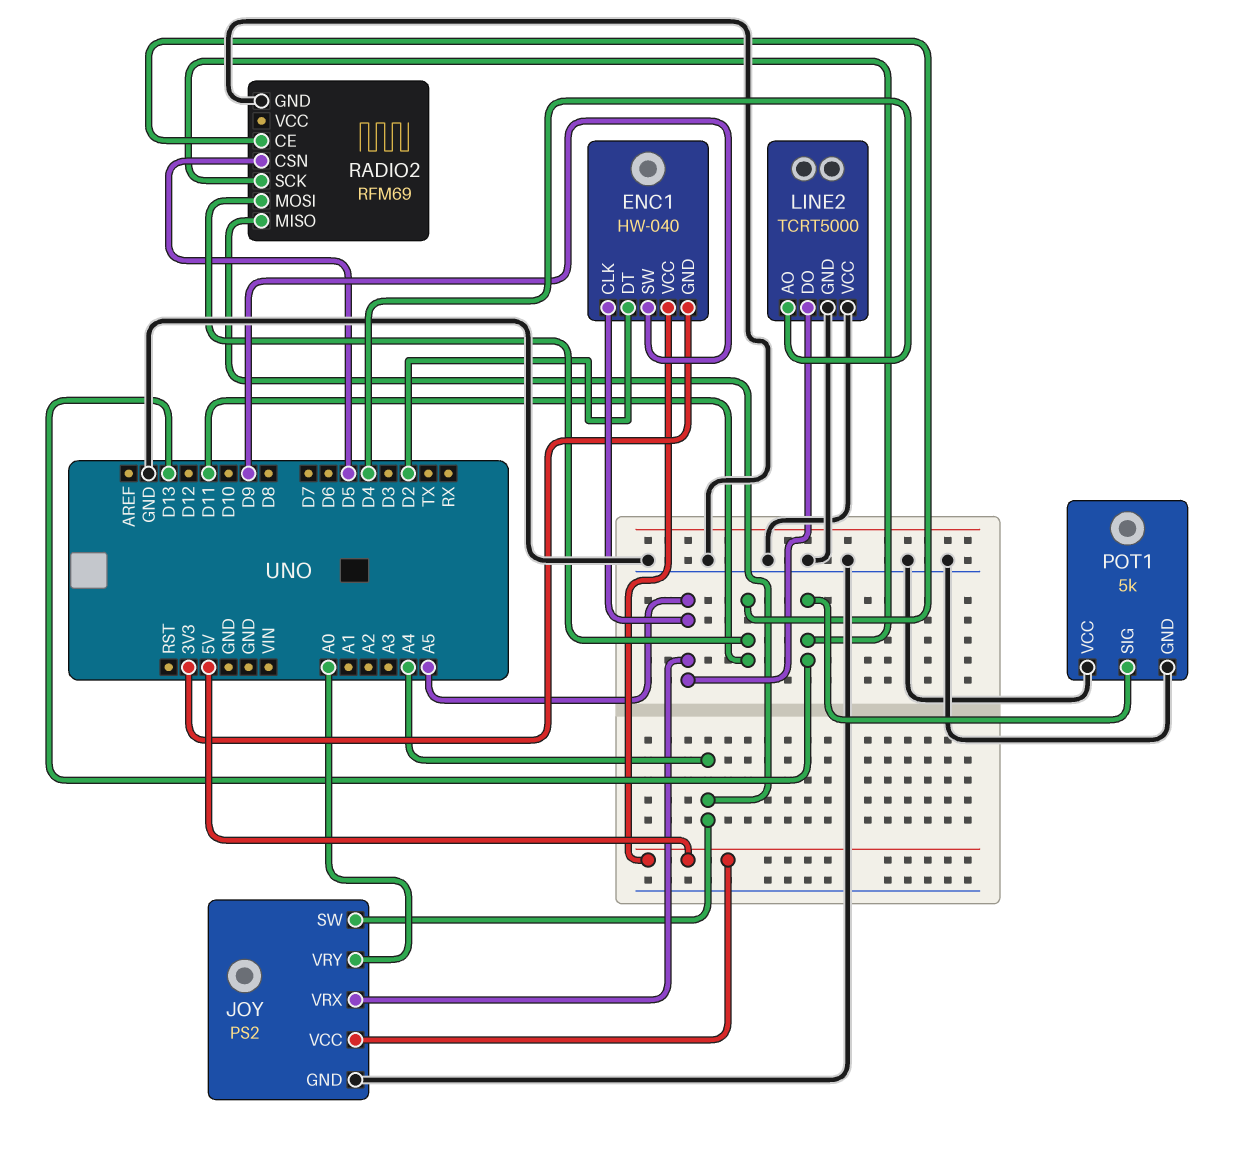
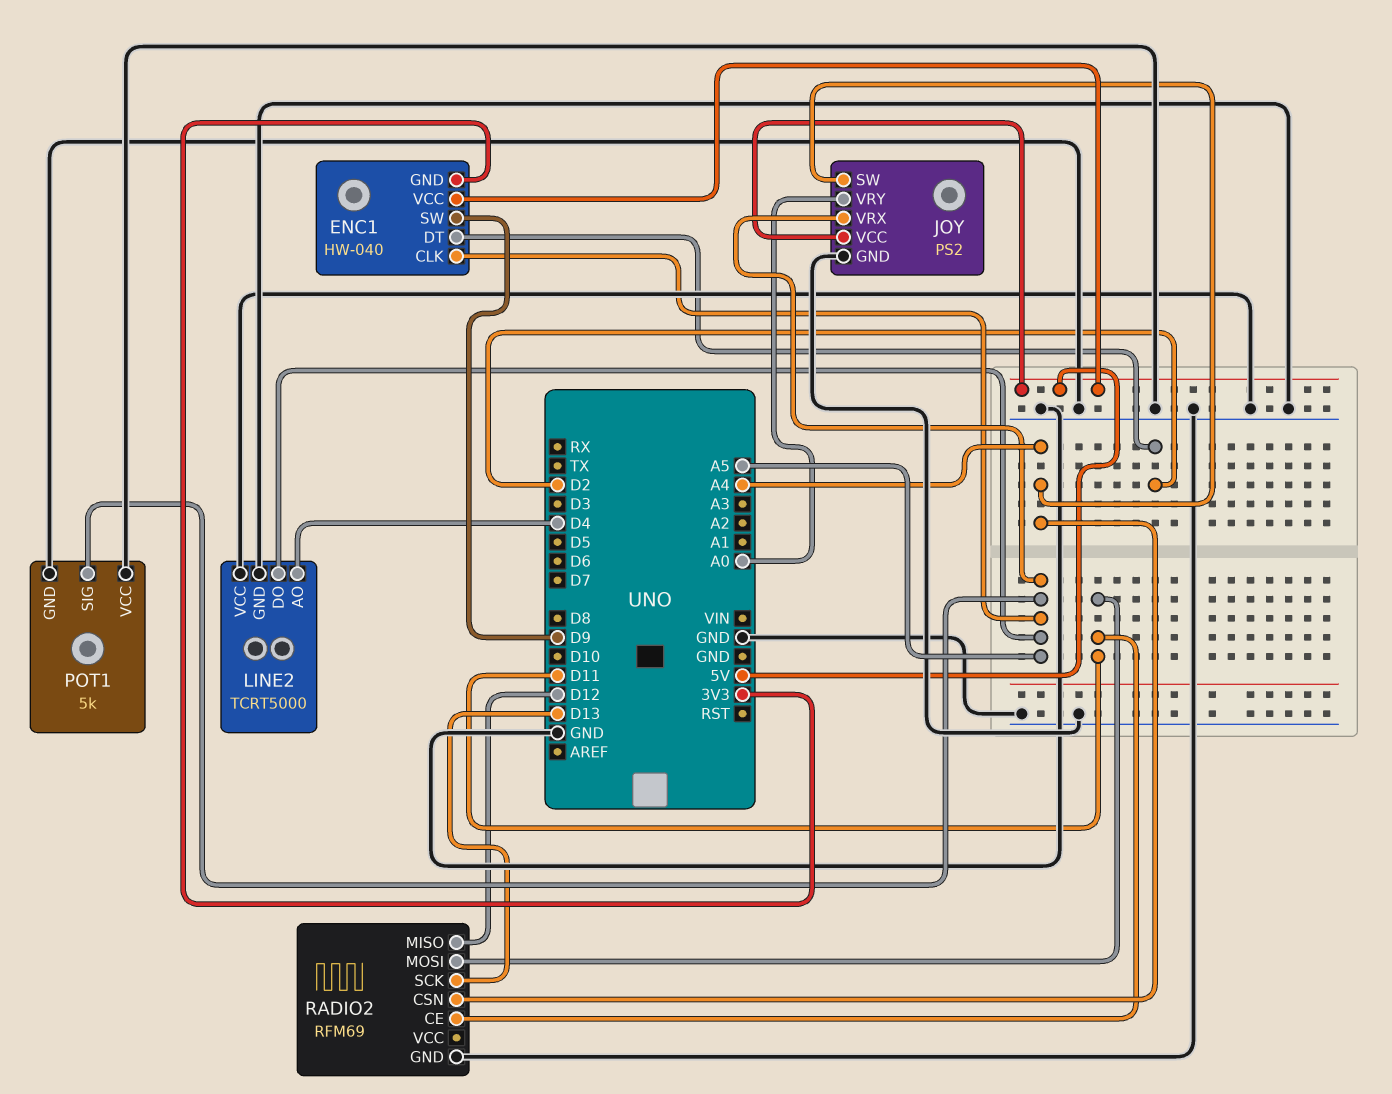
POT1 pin SIG: D13 -> A5
RADIO2 pin CSN: D5 -> A4
RADIO2 pin MISO: A4 -> D12

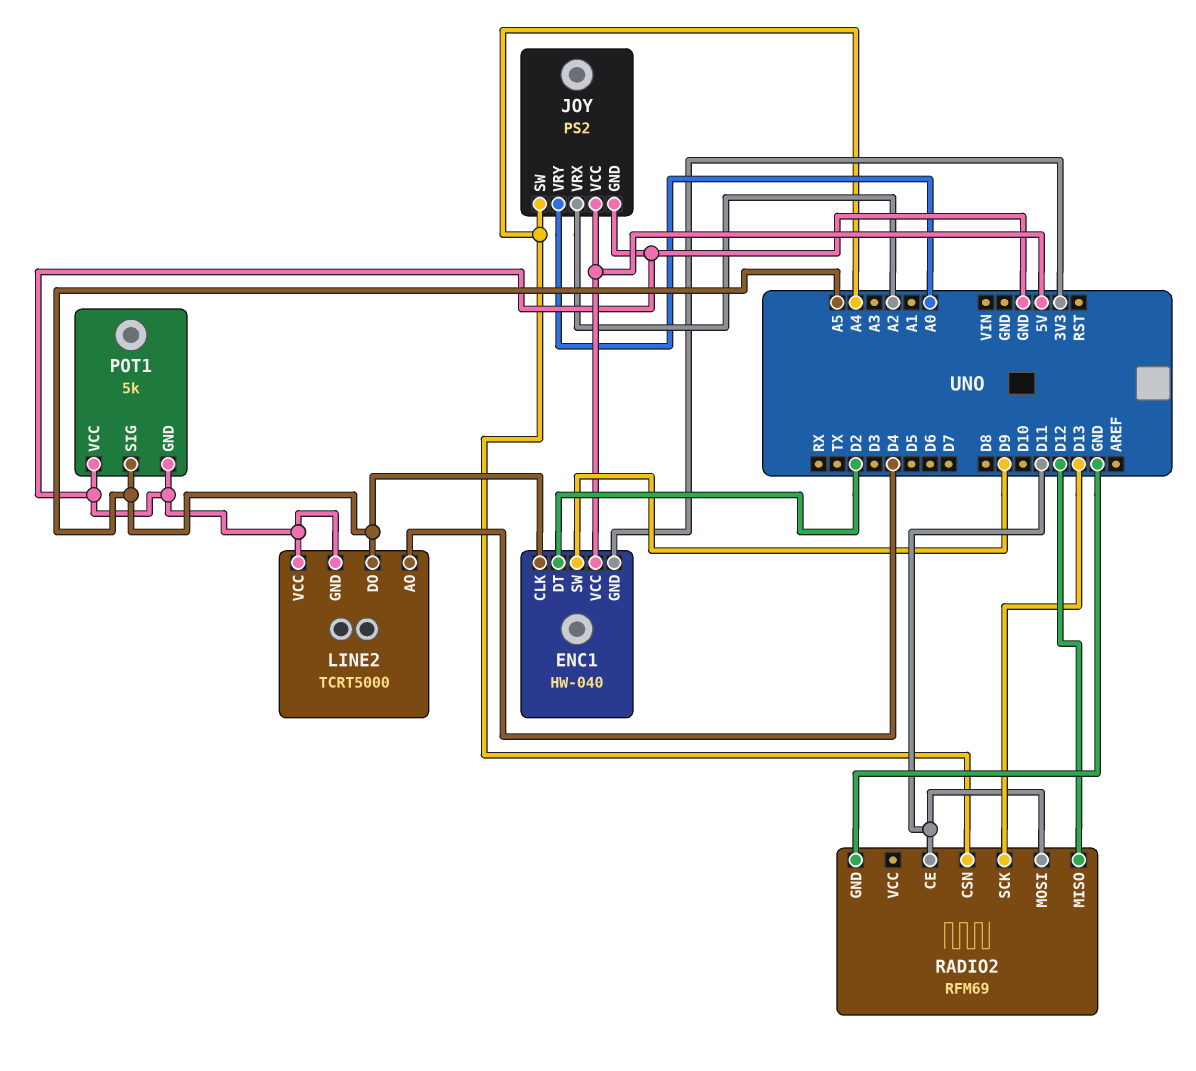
JOY pin VRX: A5 -> A2

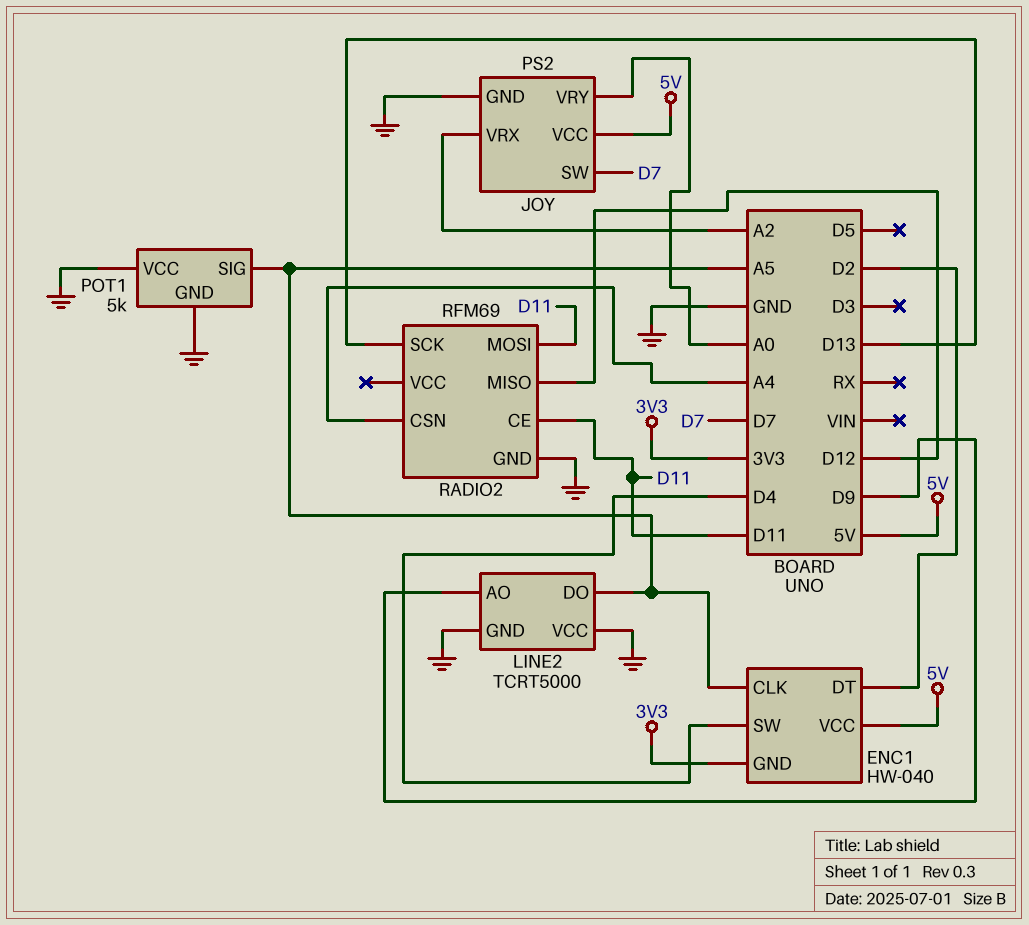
ENC1 pin SW: D9 -> D4
JOY pin SW: A4 -> D7
LINE2 pin AO: D4 -> D9

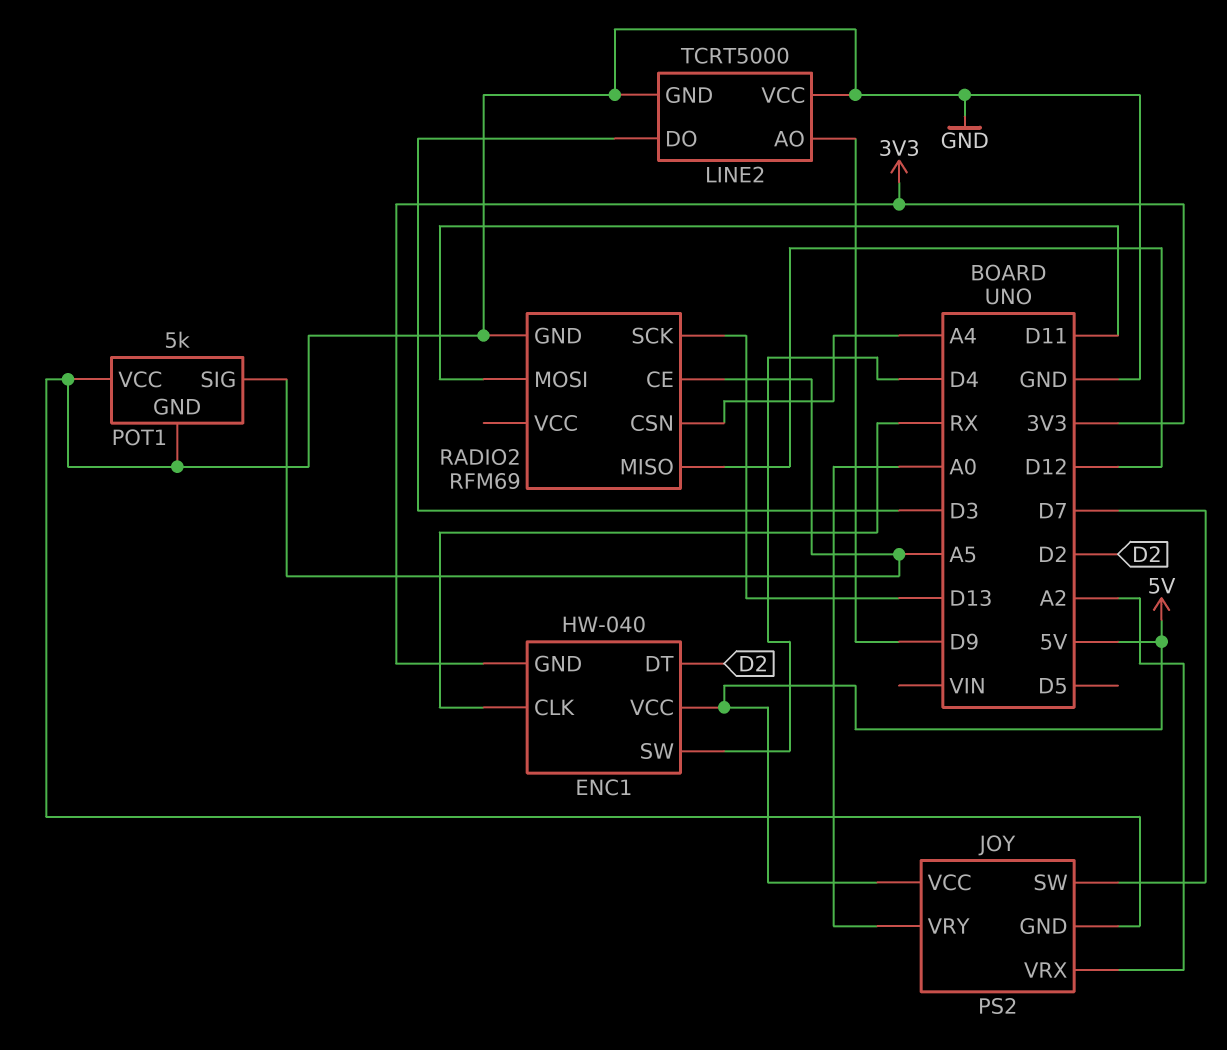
ENC1 pin CLK: A5 -> RX
LINE2 pin DO: A5 -> D3
RADIO2 pin CE: D11 -> A5

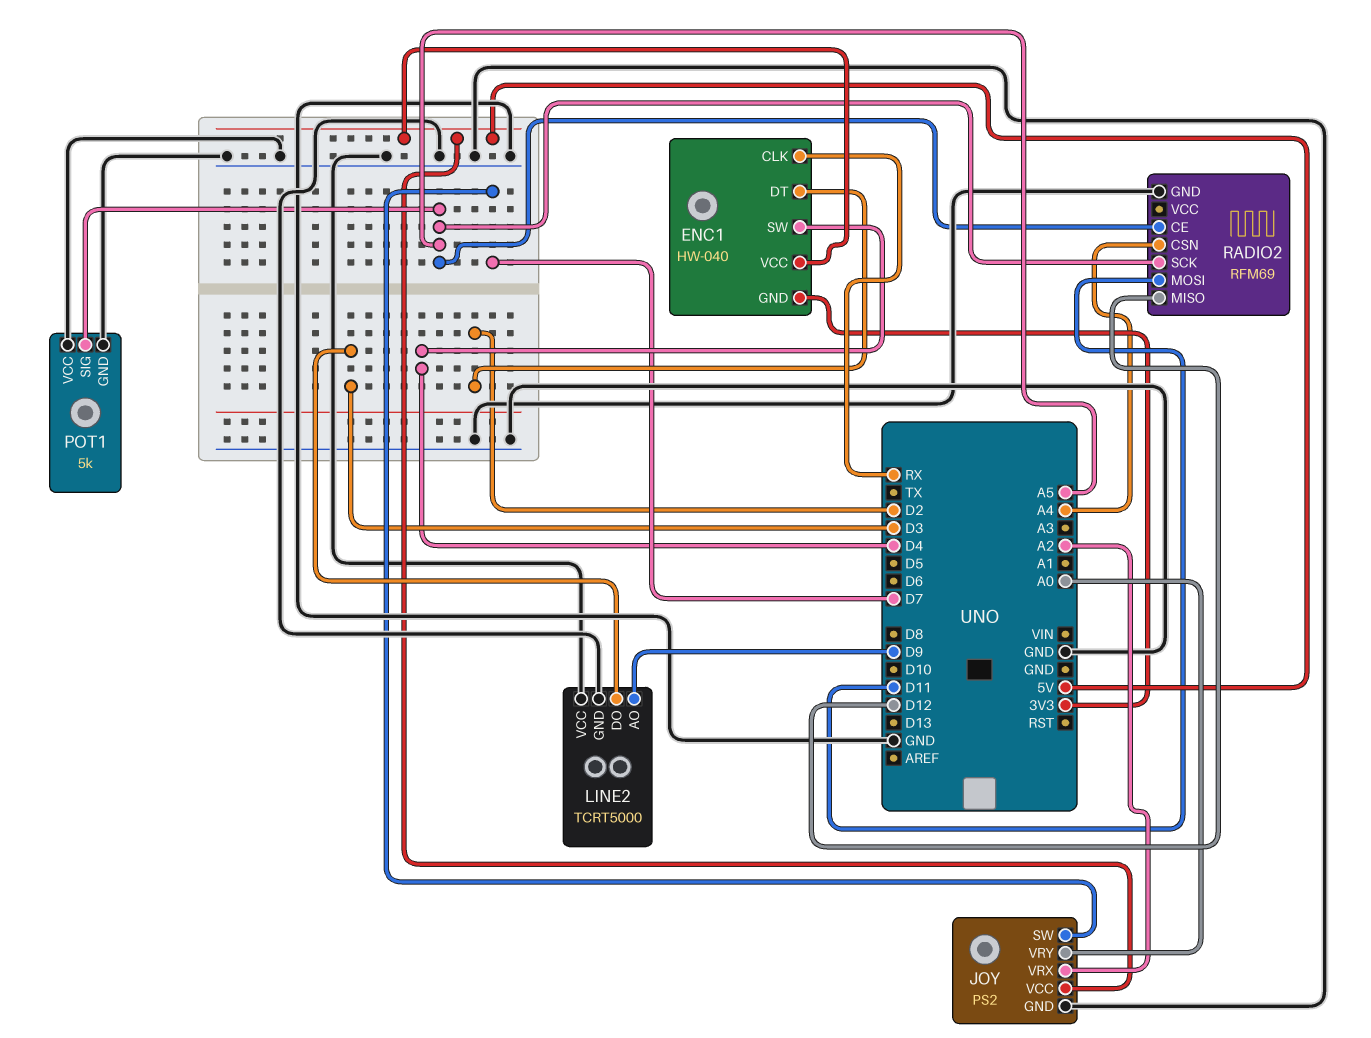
RADIO2 pin SCK: D13 -> A5

